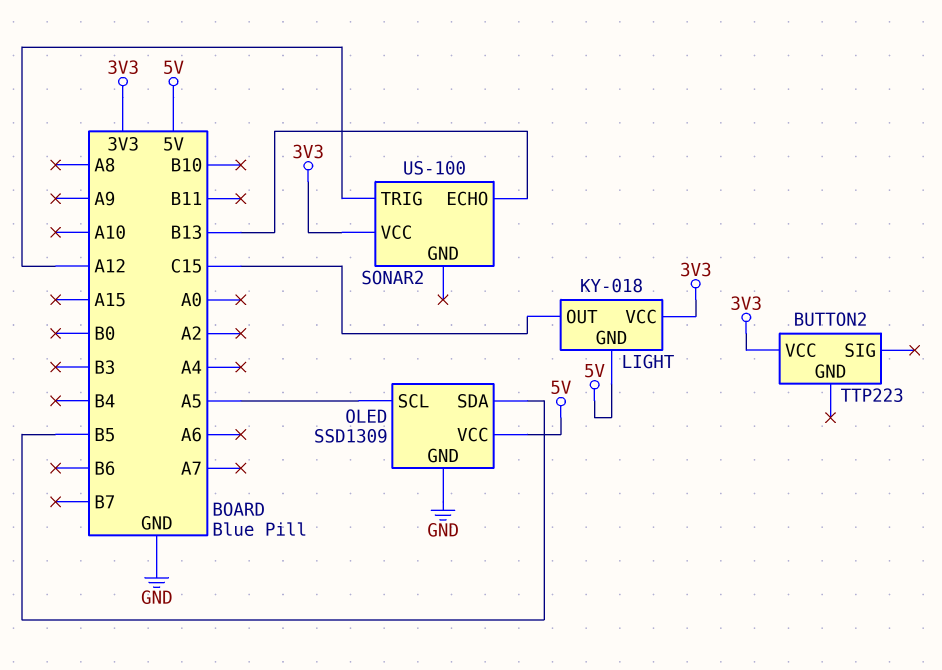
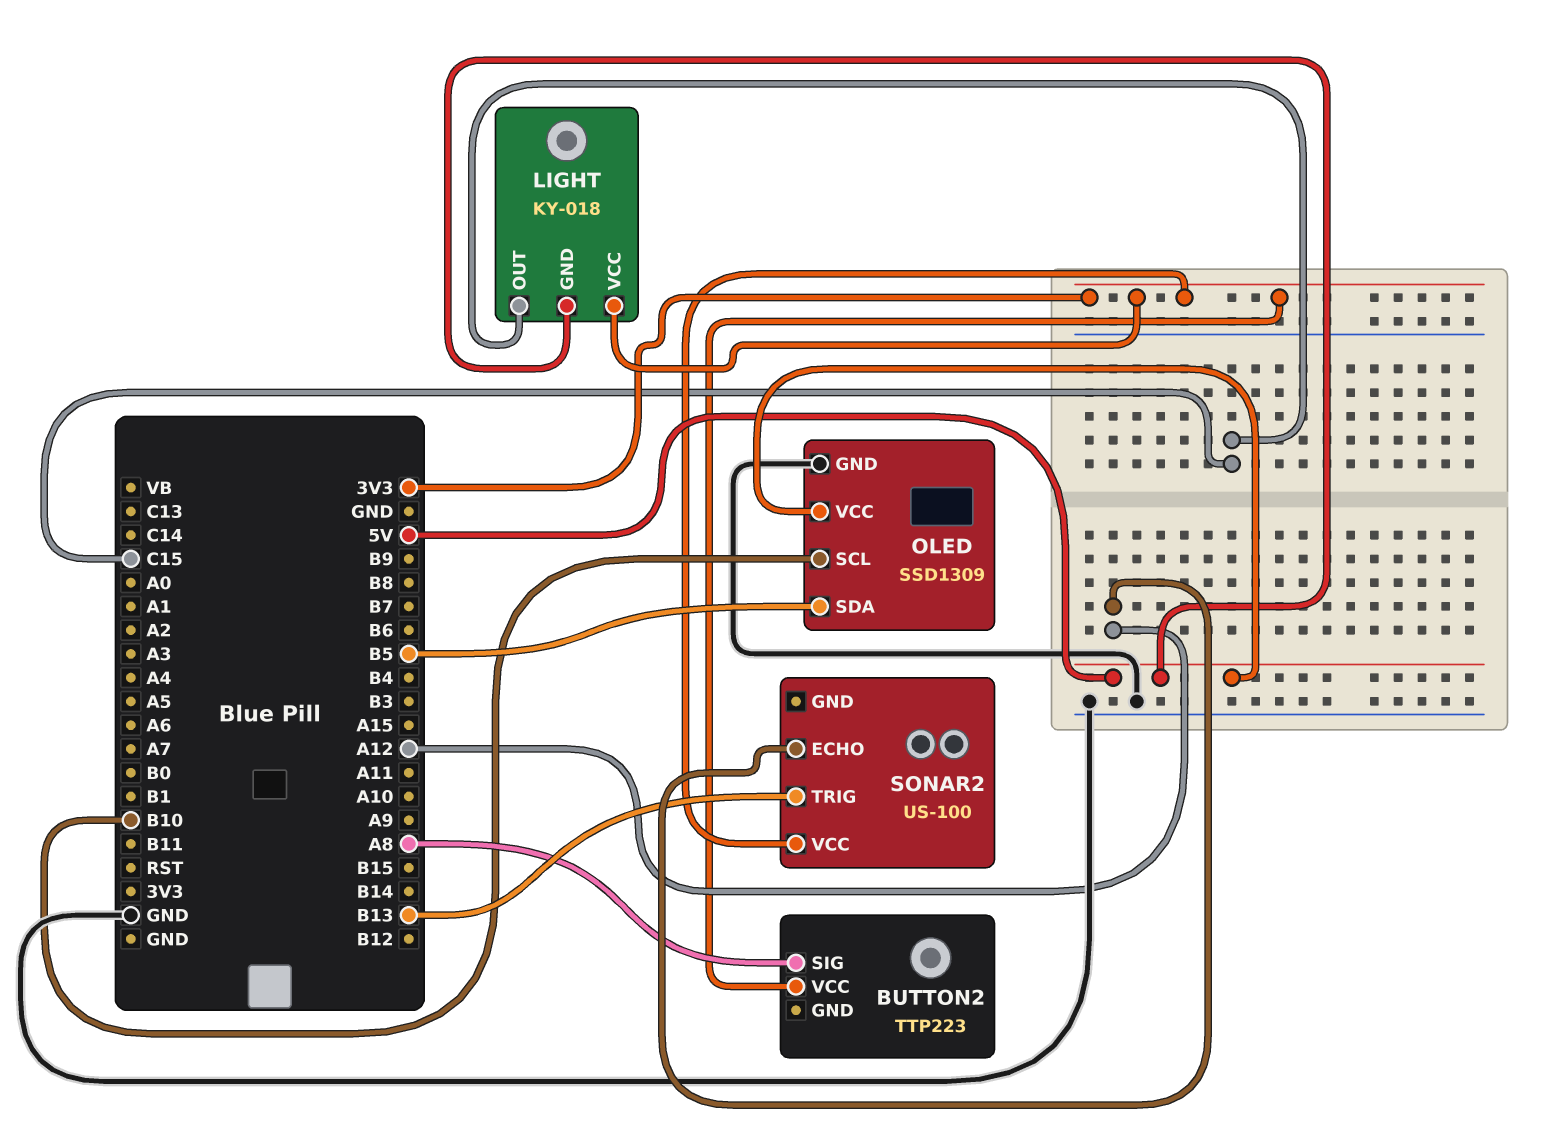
BUTTON2 pin SIG: none -> A8
OLED pin SCL: A5 -> B10
SONAR2 pin ECHO: B13 -> A12
SONAR2 pin TRIG: A12 -> B13

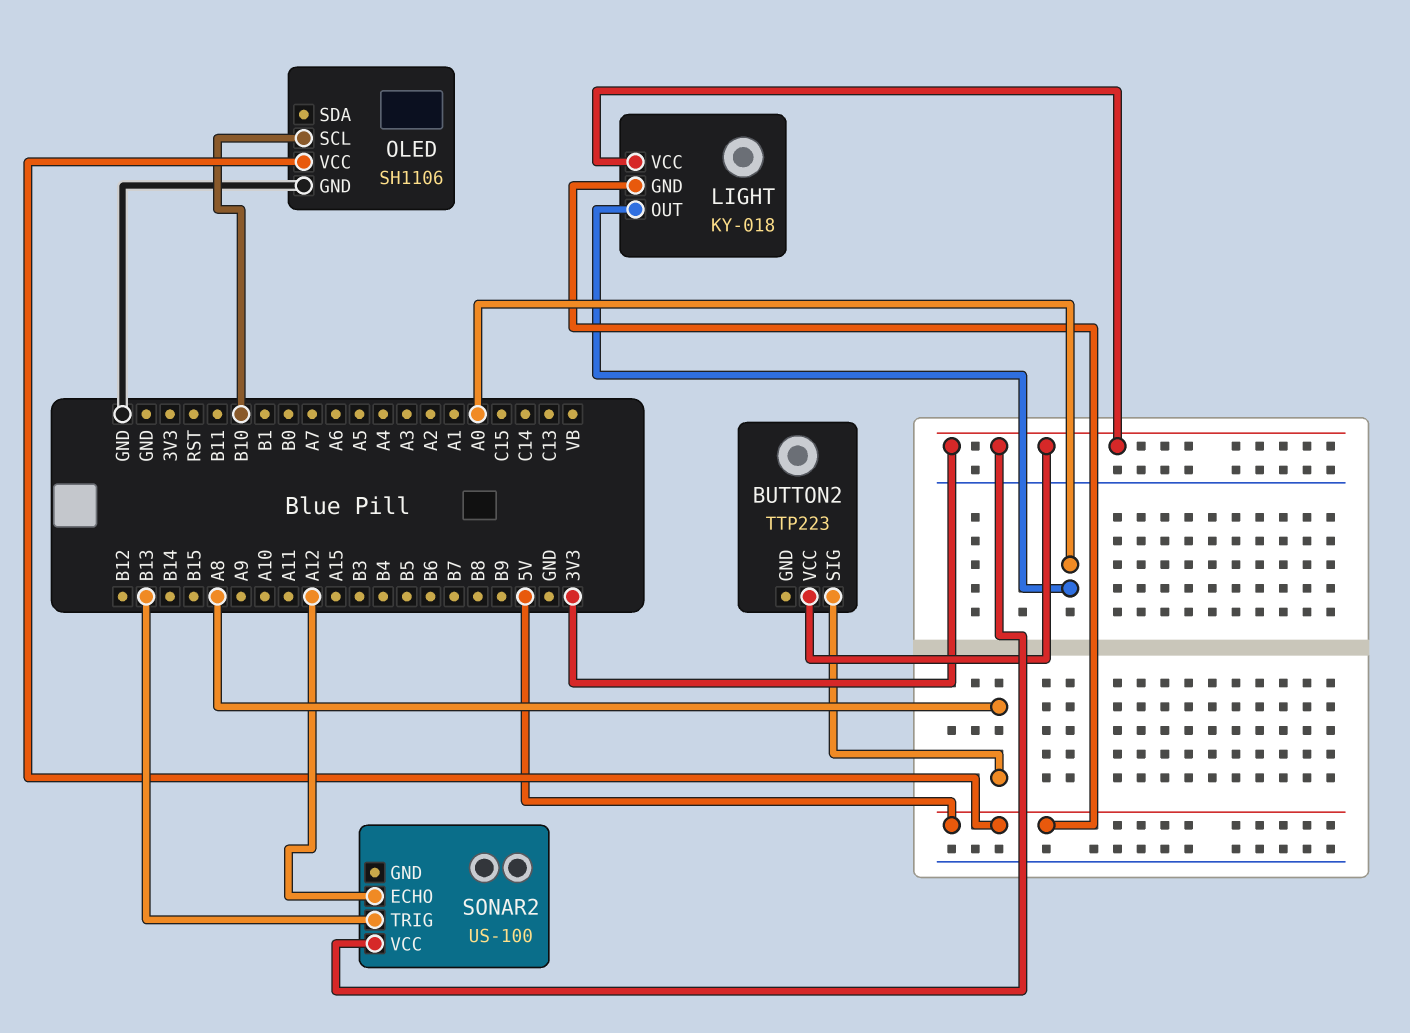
LIGHT pin OUT: C15 -> A0
OLED: SSD1309 -> SH1106
OLED pin SDA: B5 -> none

